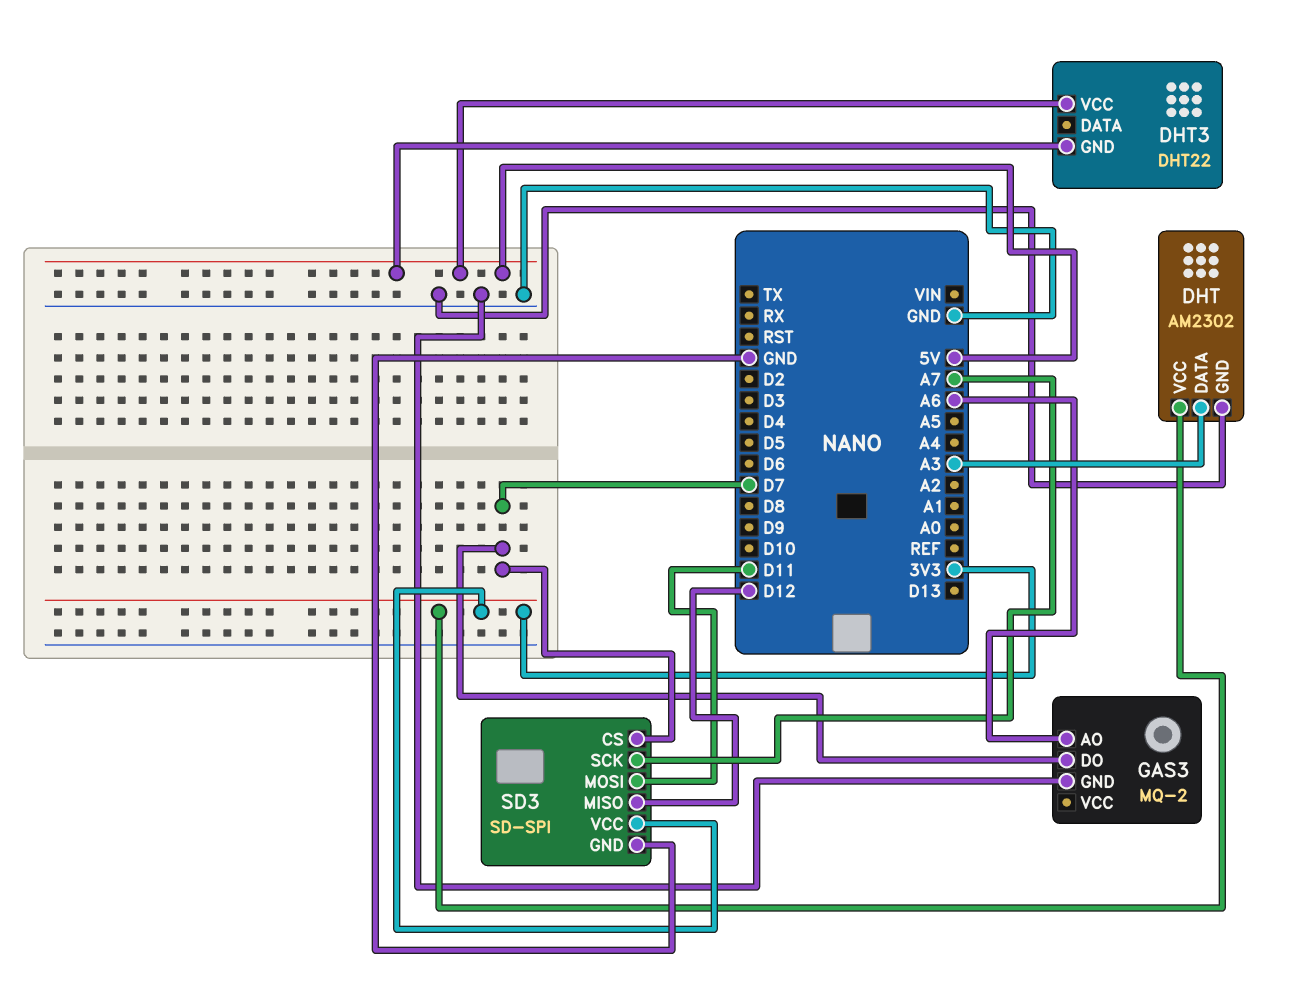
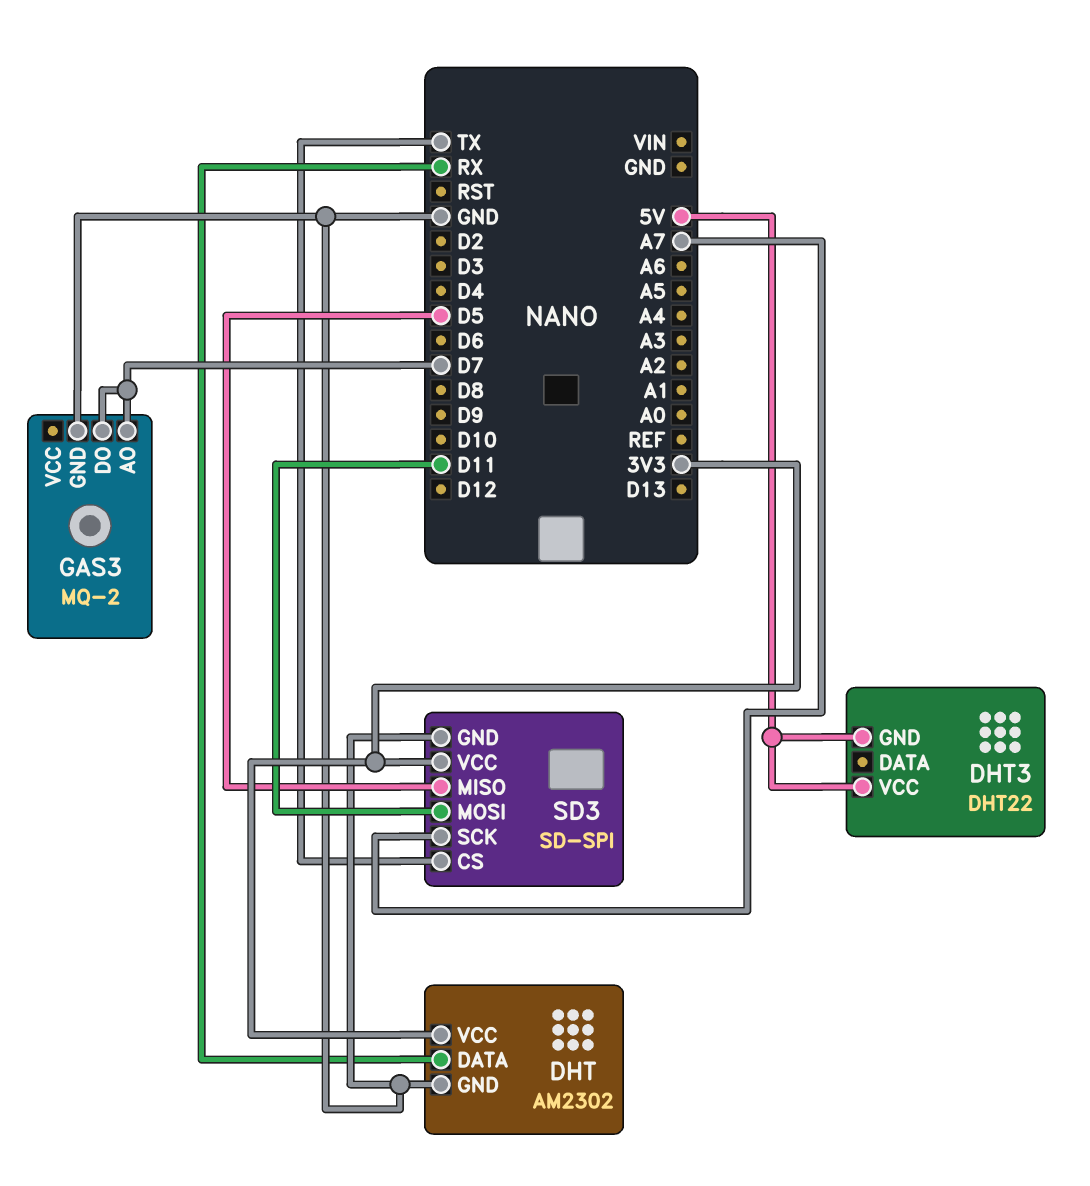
DHT pin DATA: A3 -> RX
GAS3 pin AO: A6 -> D7
SD3 pin CS: D7 -> TX
SD3 pin MISO: D12 -> D5

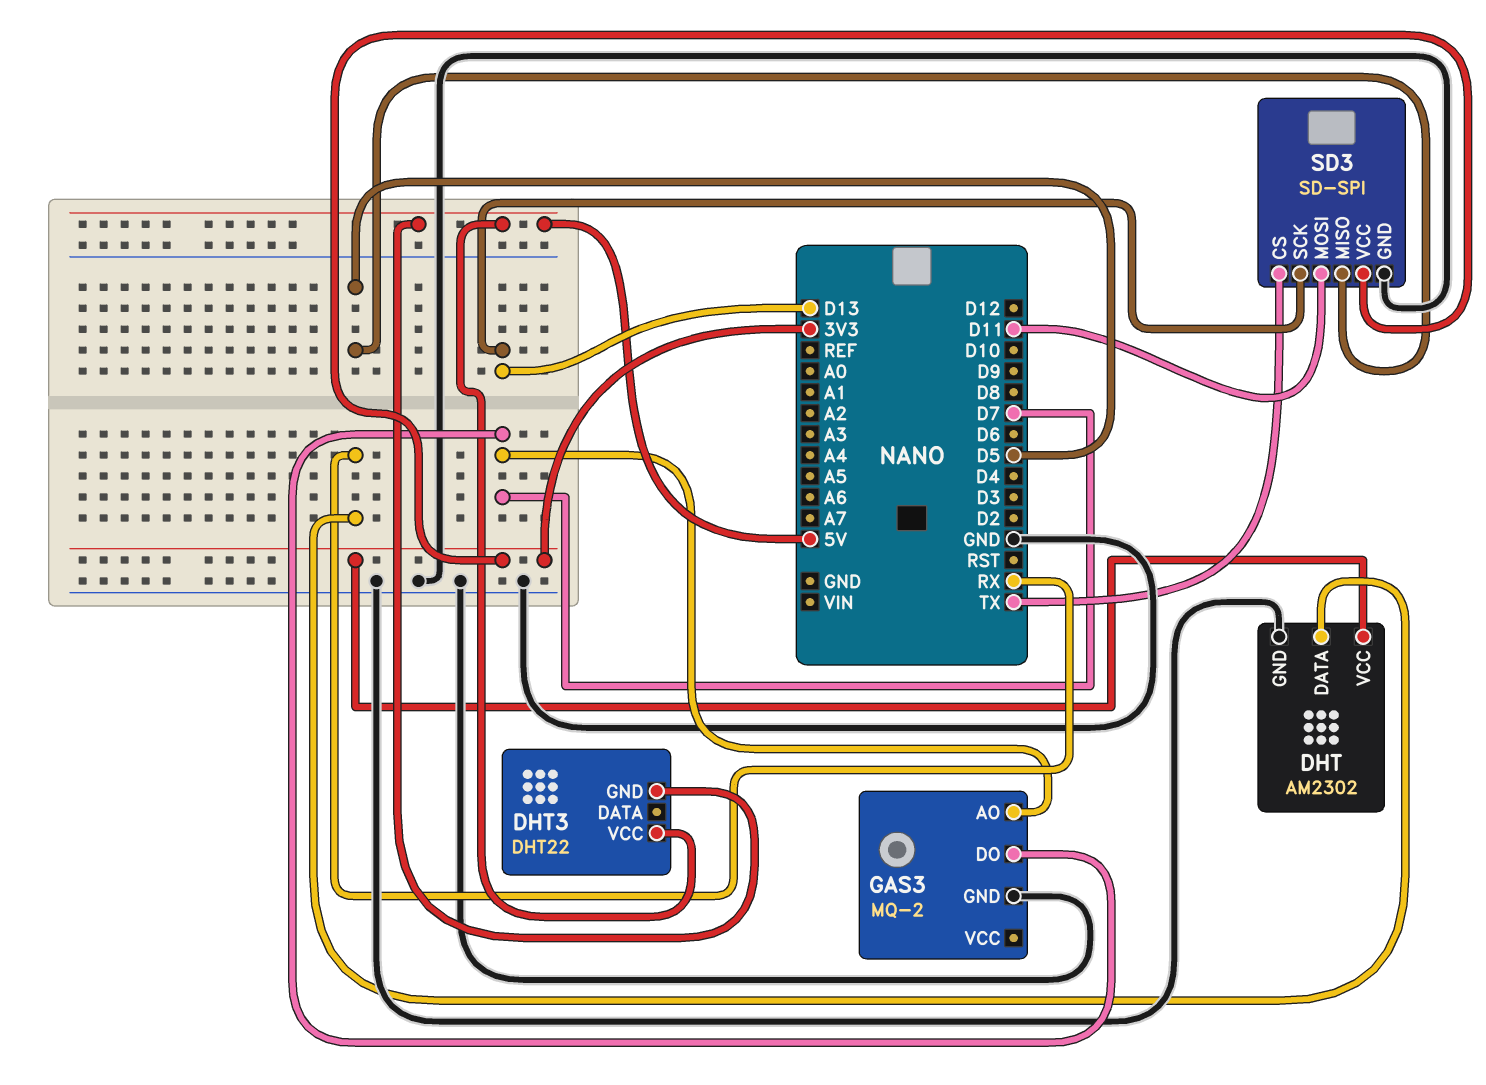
SD3 pin SCK: A7 -> D13

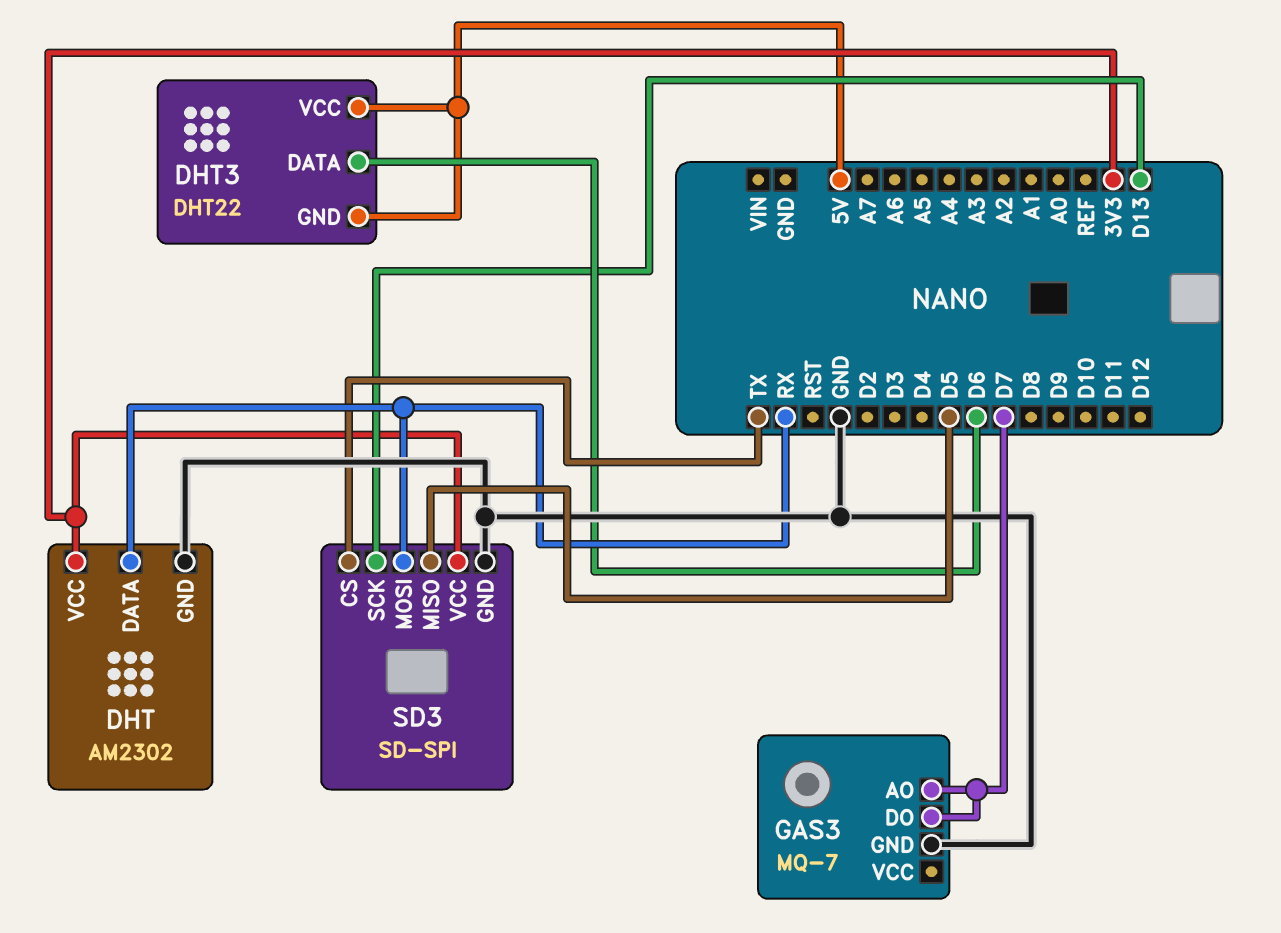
DHT3 pin DATA: none -> D6
GAS3: MQ-2 -> MQ-7
SD3 pin MOSI: D11 -> RX

